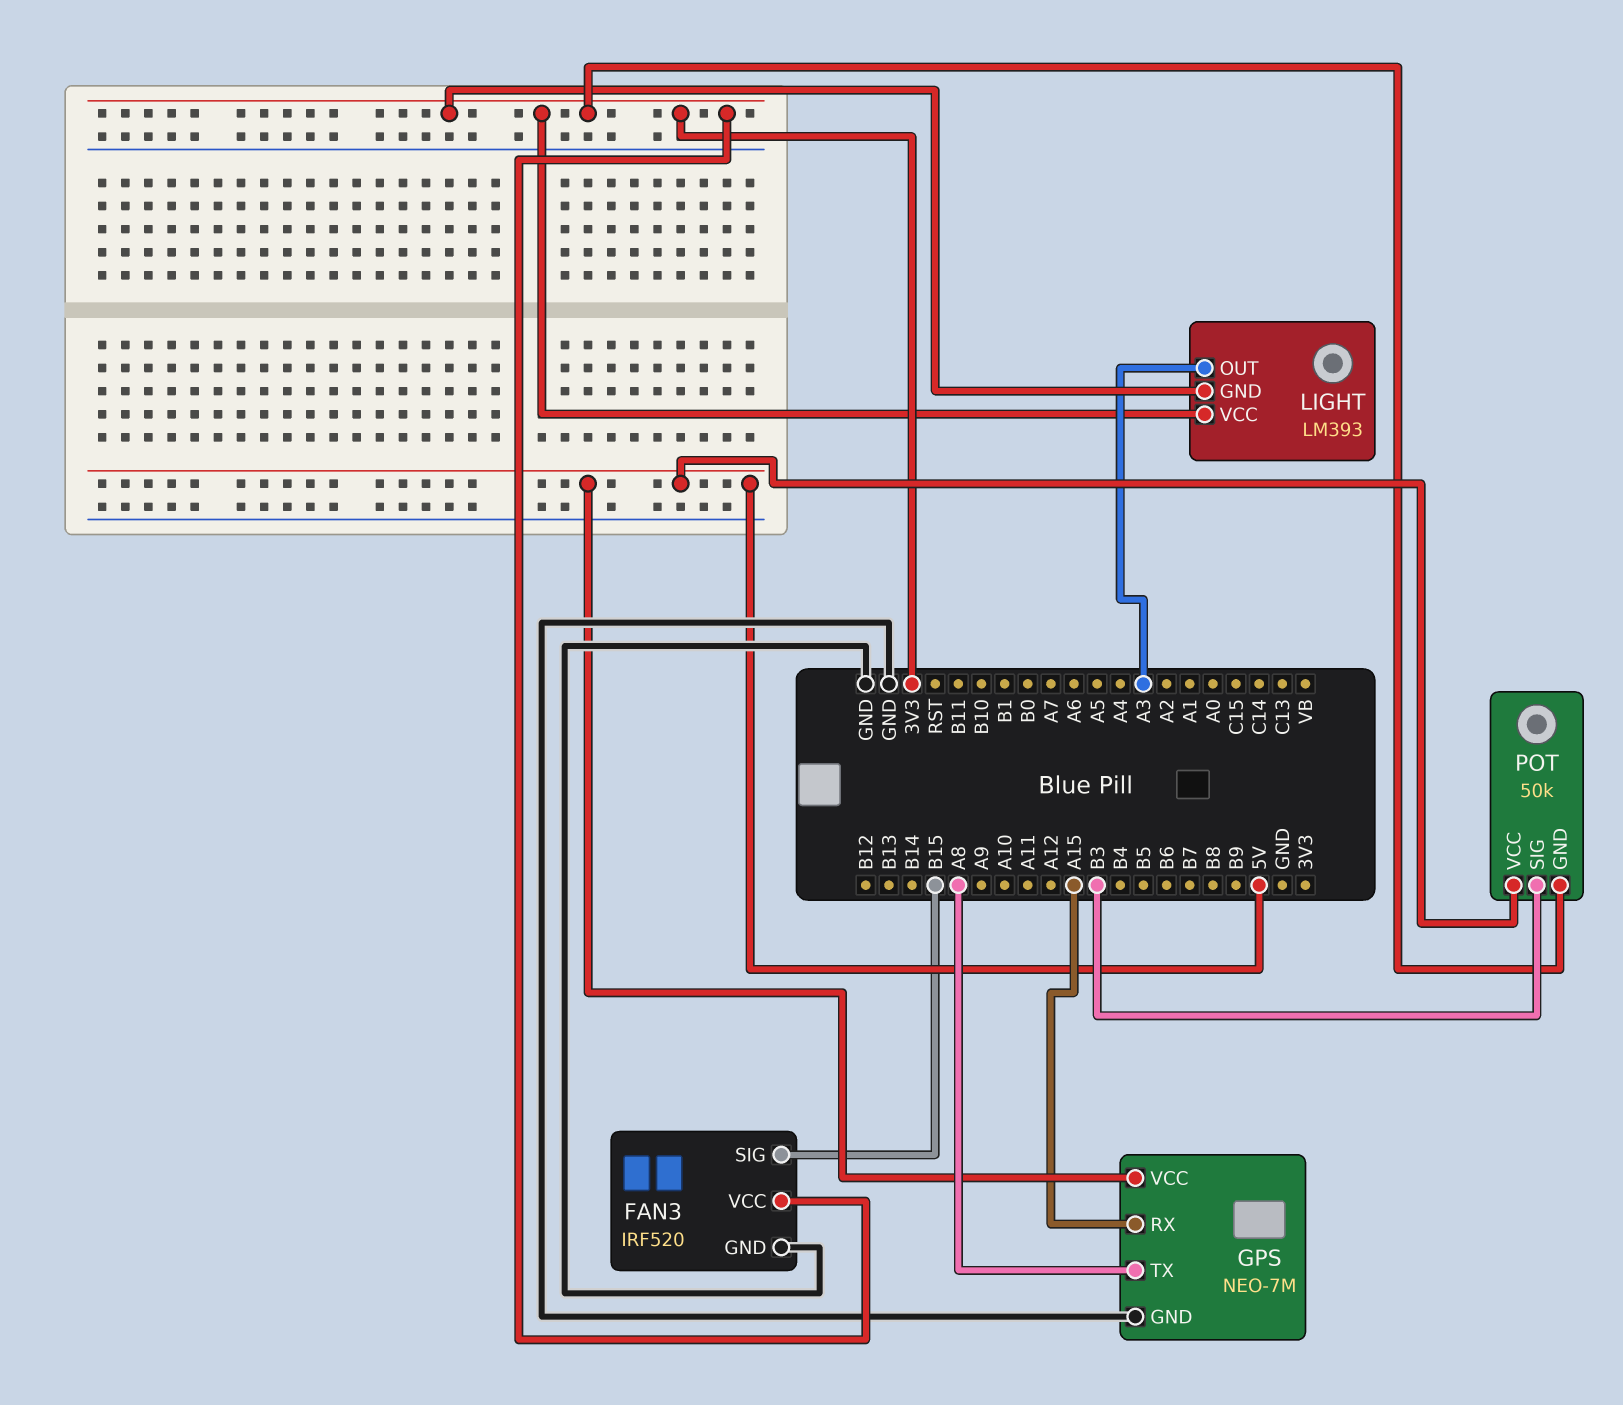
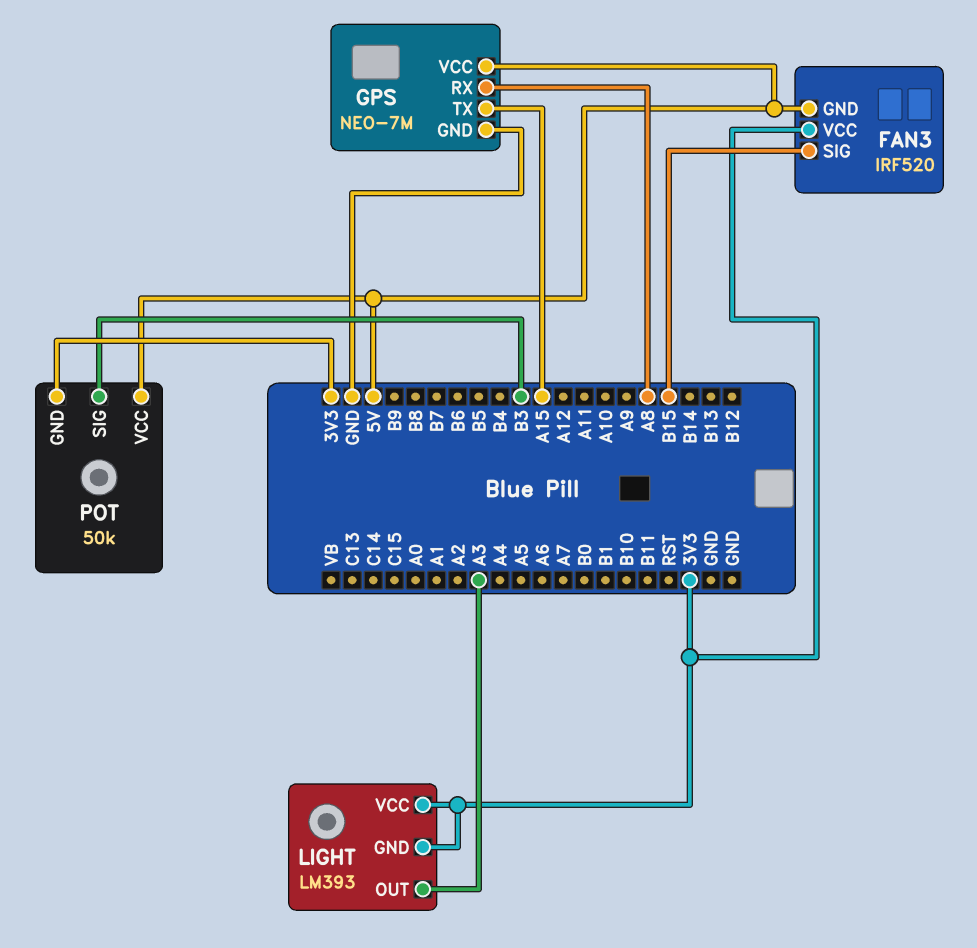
FAN3 pin GND: GND -> 5V
GPS pin RX: A15 -> A8
GPS pin TX: A8 -> A15

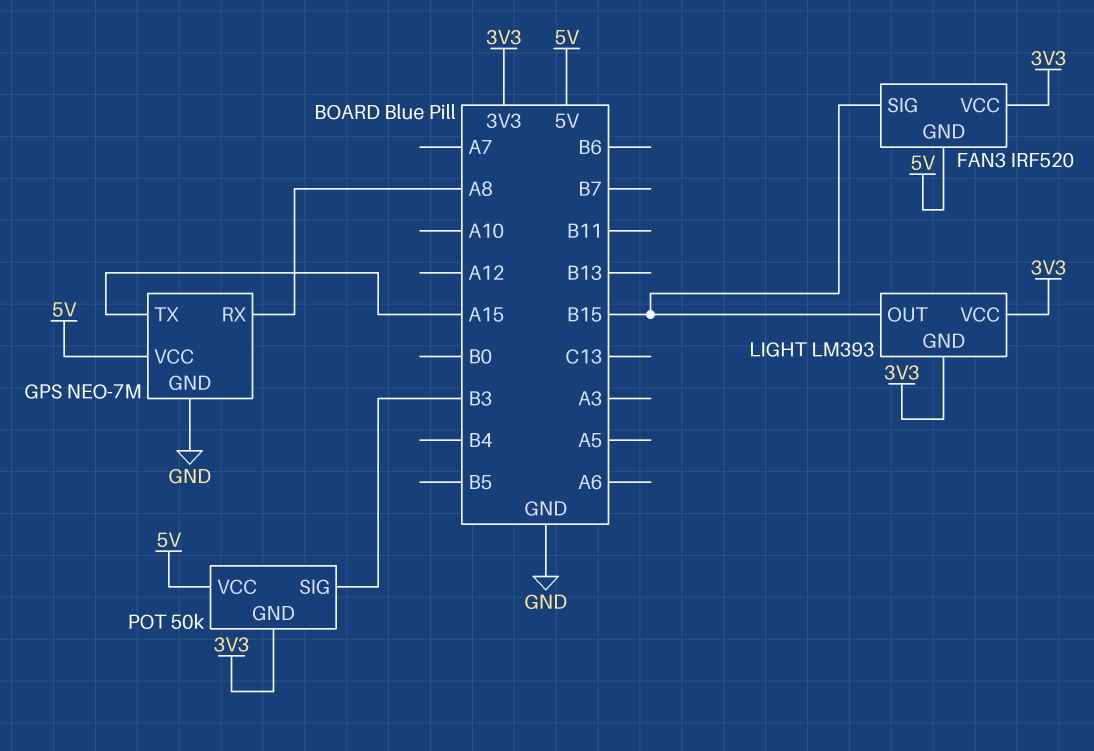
LIGHT pin OUT: A3 -> B15

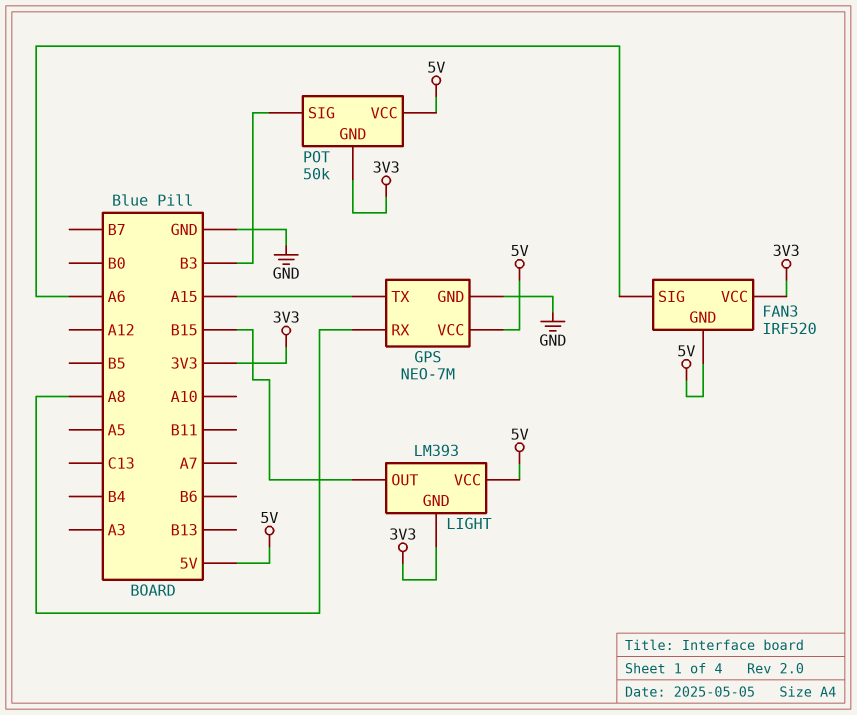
FAN3 pin SIG: B15 -> A6
LIGHT pin VCC: 3V3 -> 5V

